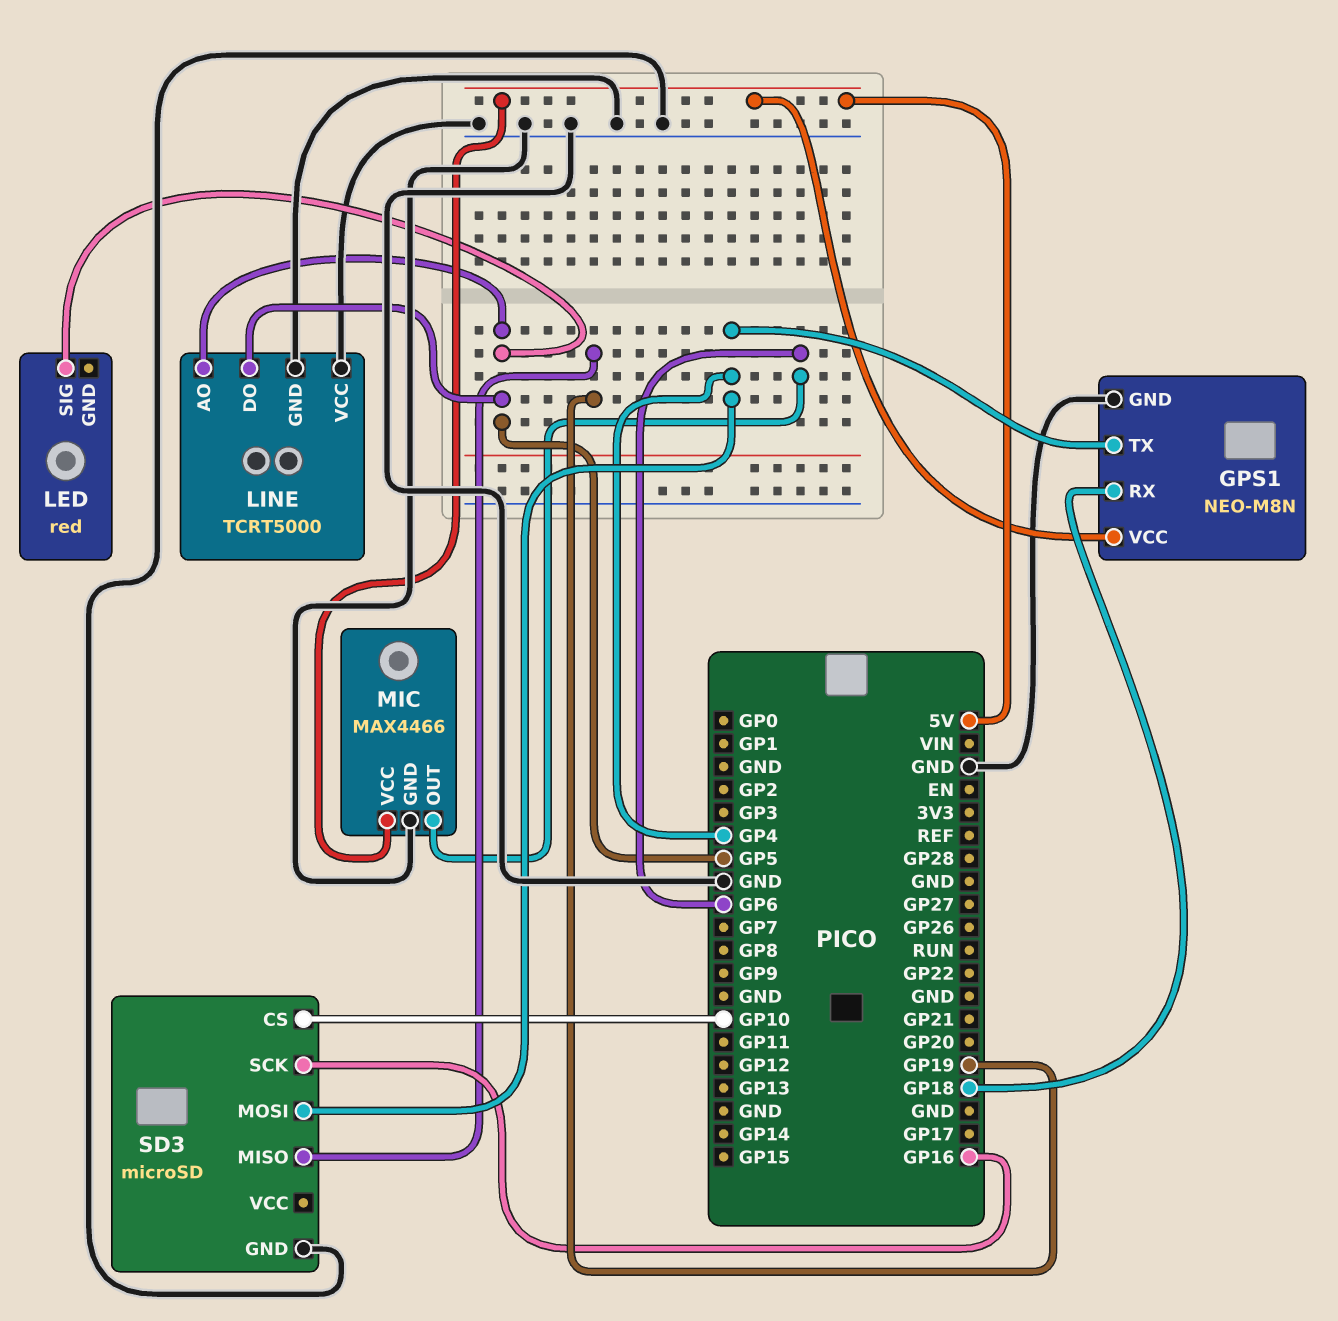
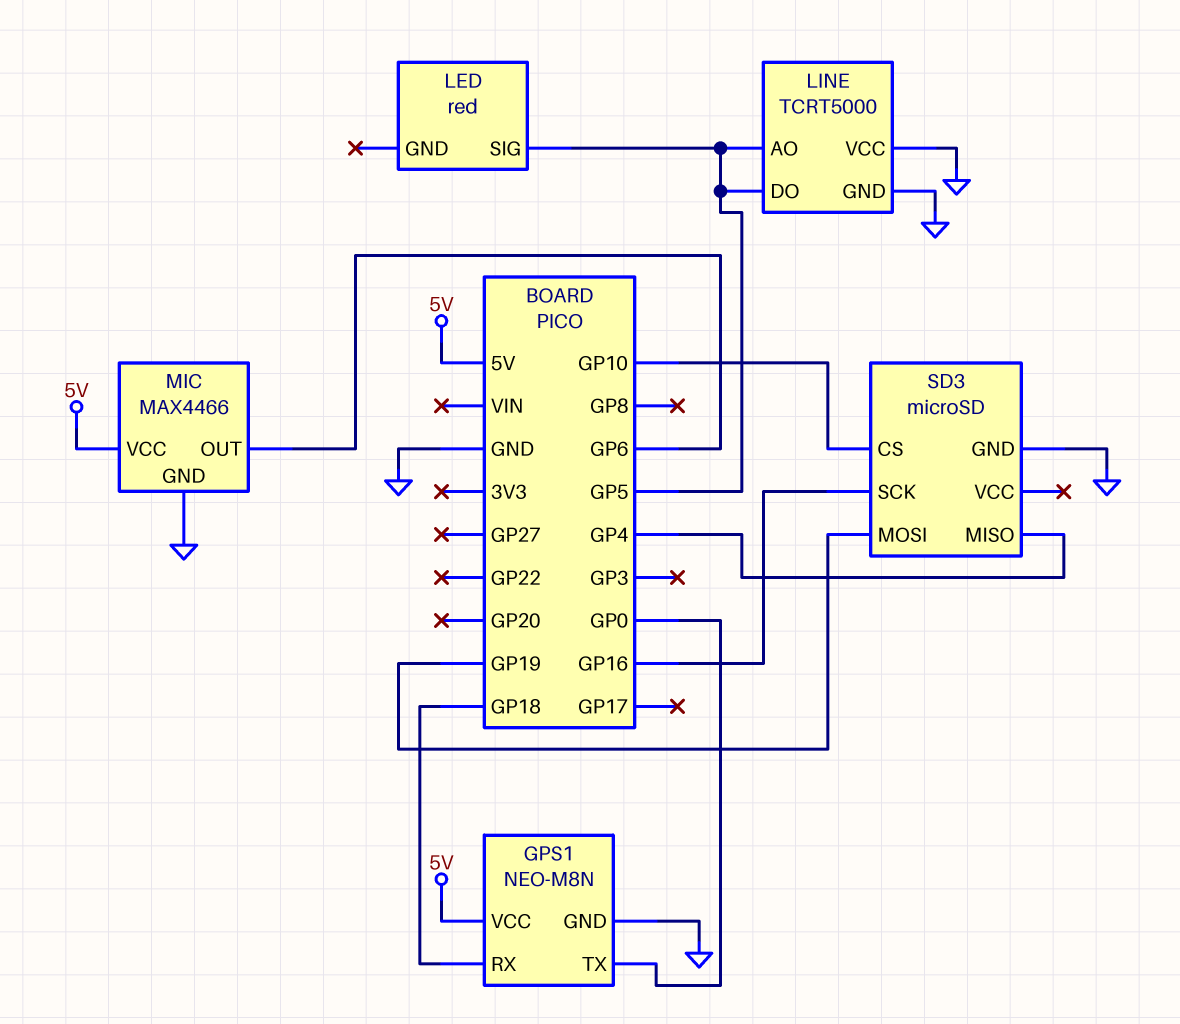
GPS1 pin TX: GP4 -> GP0
SD3 pin MISO: GP19 -> GP4
SD3 pin MOSI: GP4 -> GP19

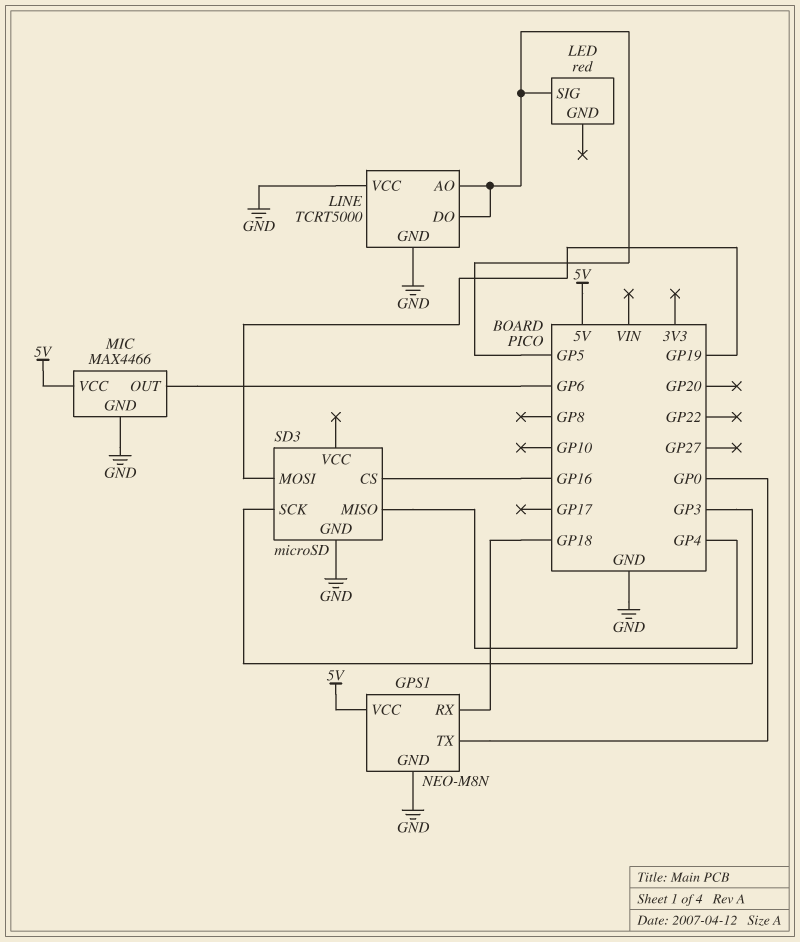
SD3 pin CS: GP10 -> GP16
SD3 pin SCK: GP16 -> GP3

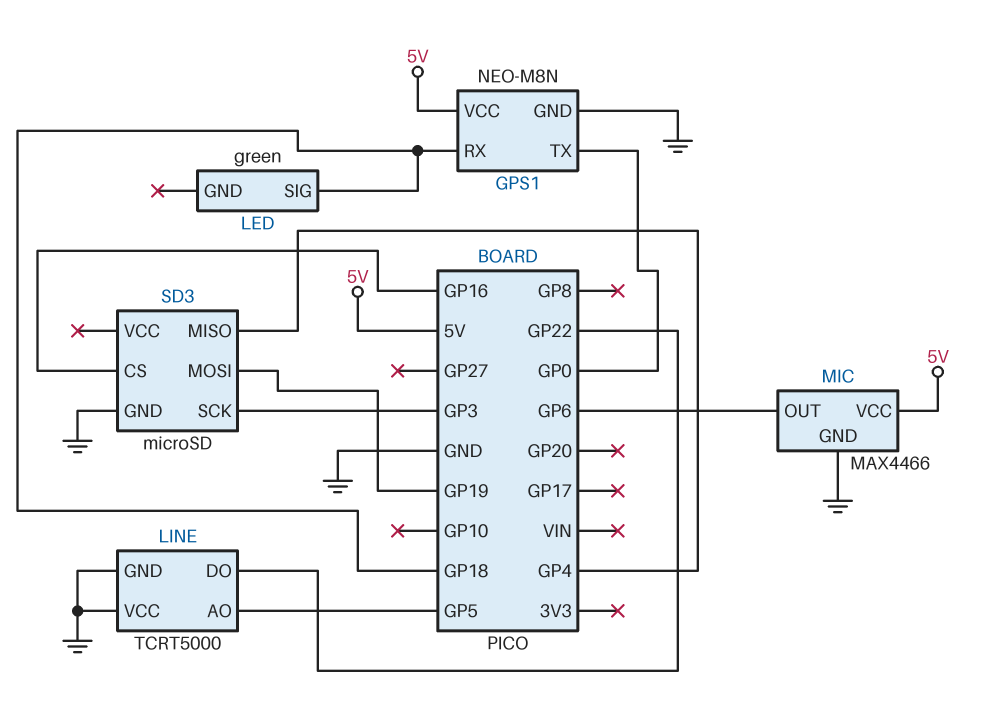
LED: red -> green
LED pin SIG: GP5 -> GP18
LINE pin DO: GP5 -> GP22

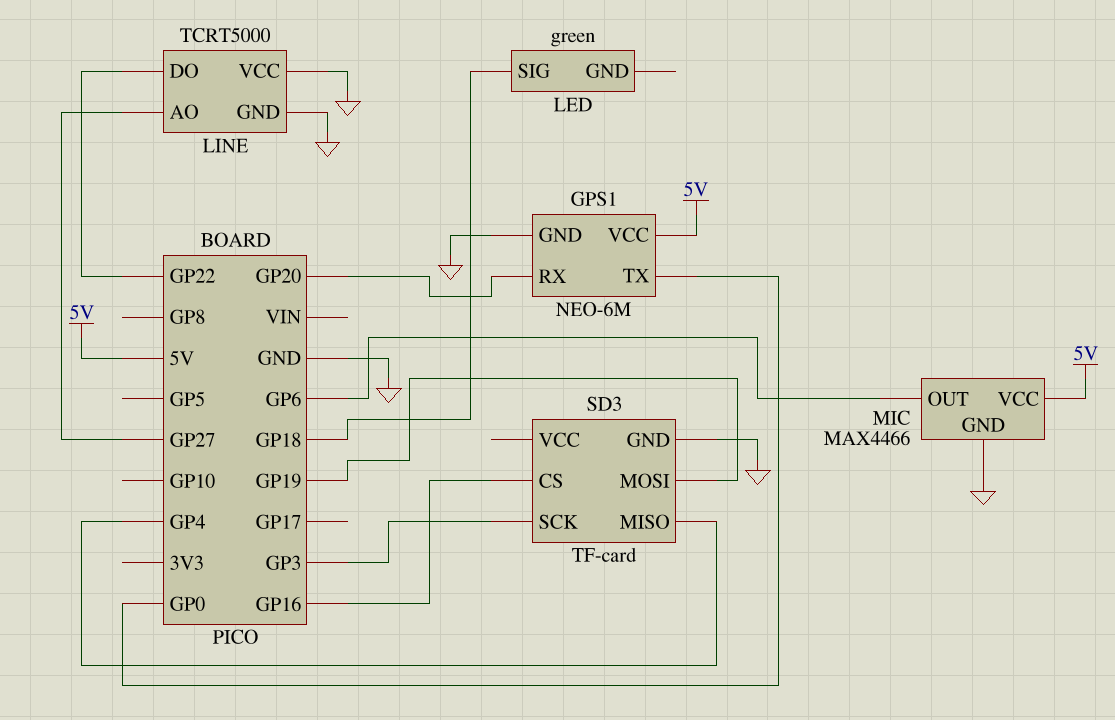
GPS1: NEO-M8N -> NEO-6M
GPS1 pin RX: GP18 -> GP20
LINE pin AO: GP5 -> GP27
SD3: microSD -> TF-card

